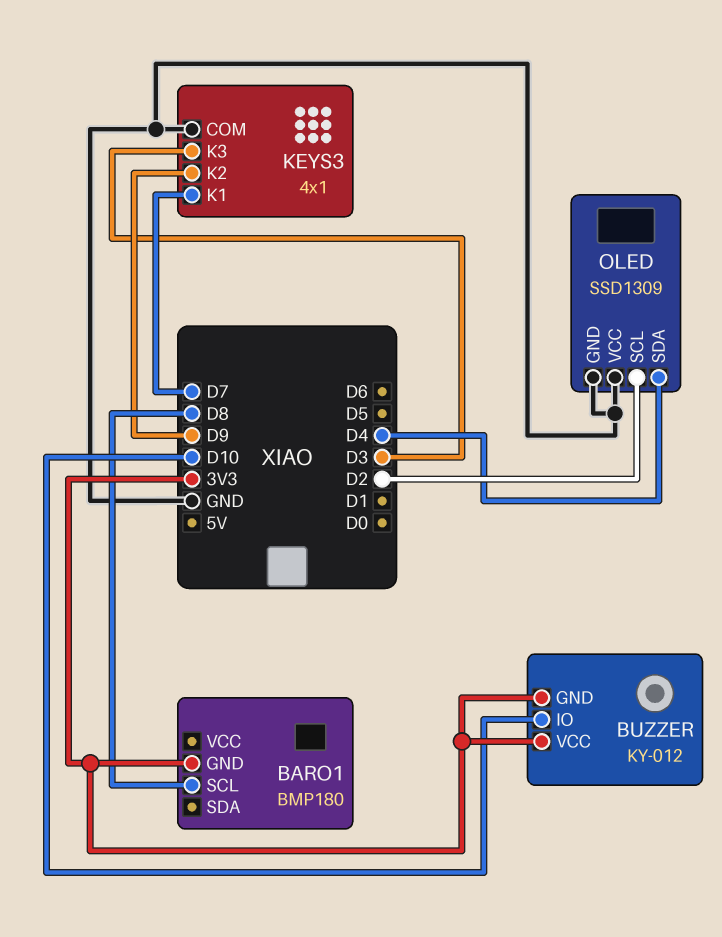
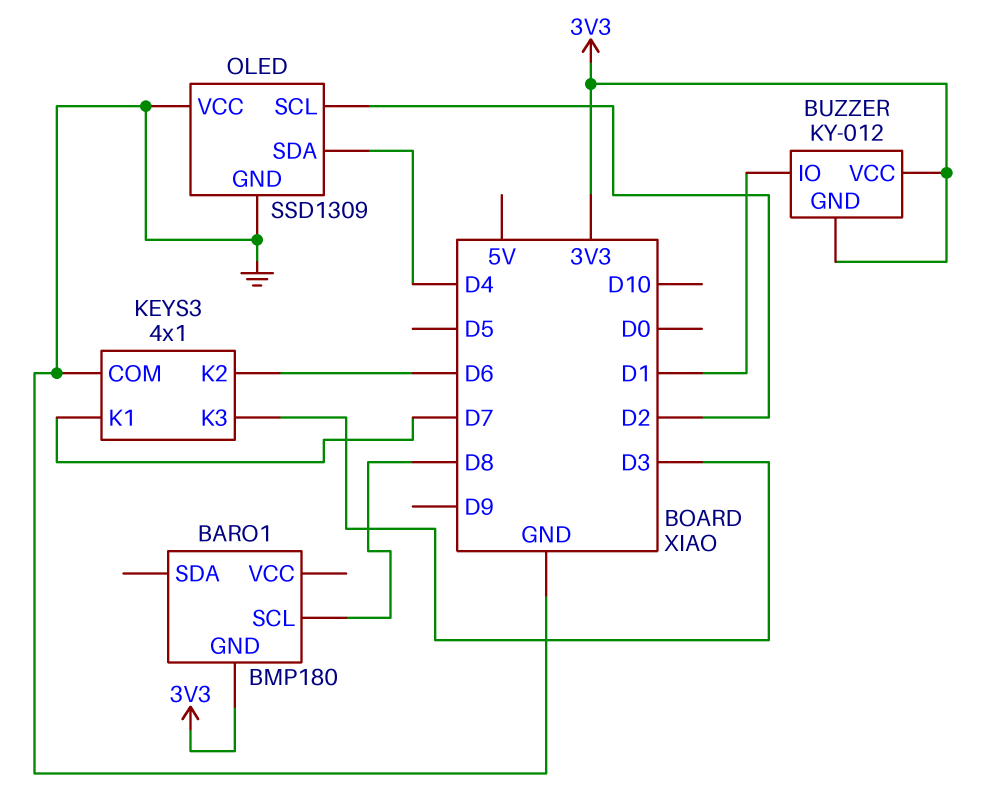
BUZZER pin IO: D10 -> D1
KEYS3 pin K2: D9 -> D6

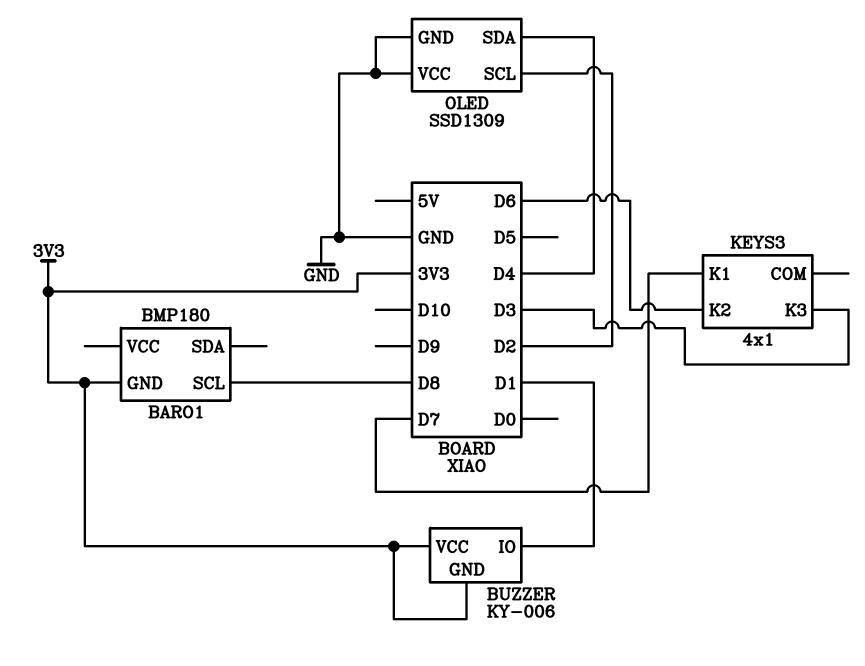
BUZZER: KY-012 -> KY-006
KEYS3 pin COM: GND -> none

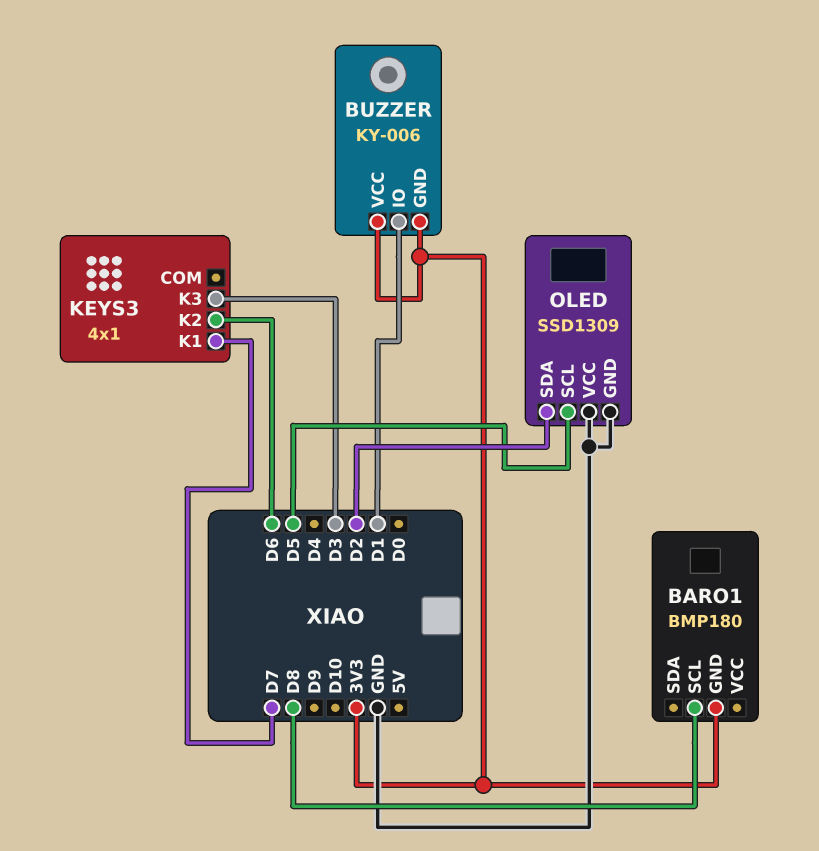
OLED pin SCL: D2 -> D5
OLED pin SDA: D4 -> D2

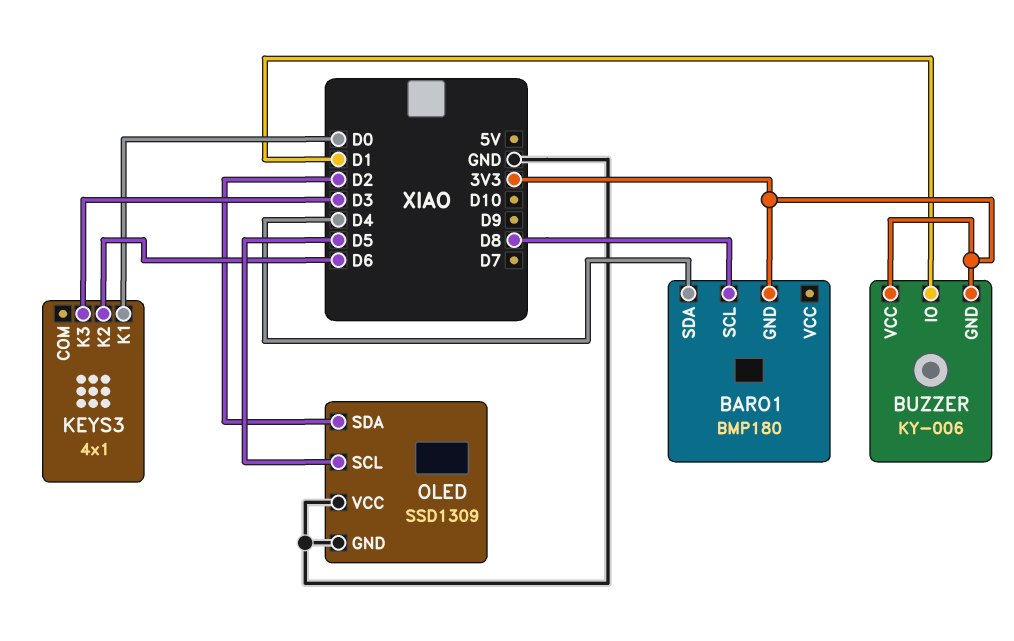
BARO1 pin SDA: none -> D4
KEYS3 pin K1: D7 -> D0

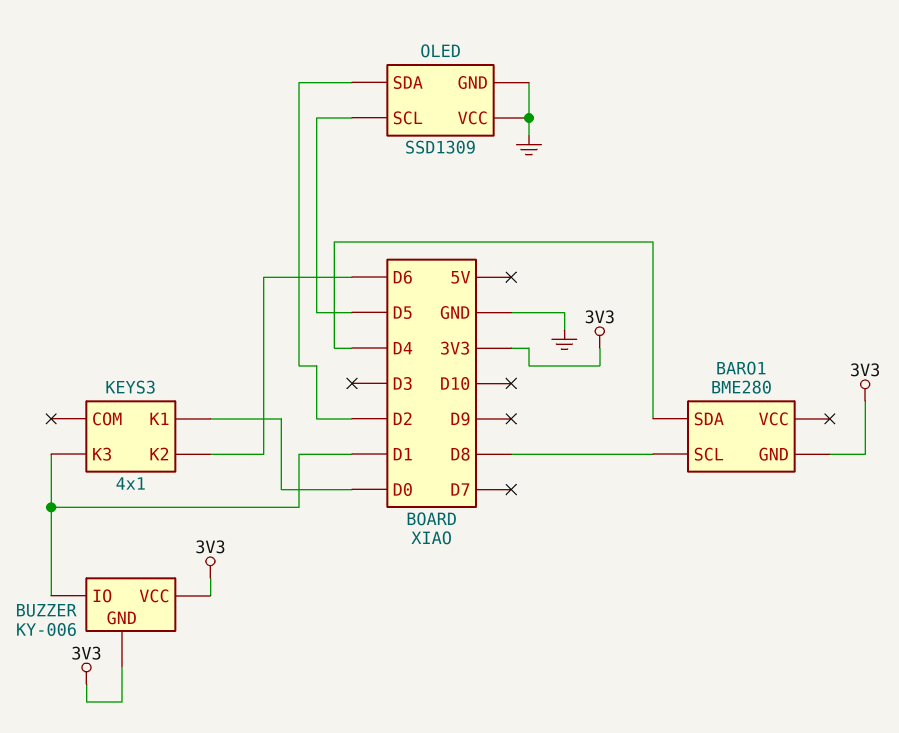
BARO1: BMP180 -> BME280
KEYS3 pin K3: D3 -> D1

